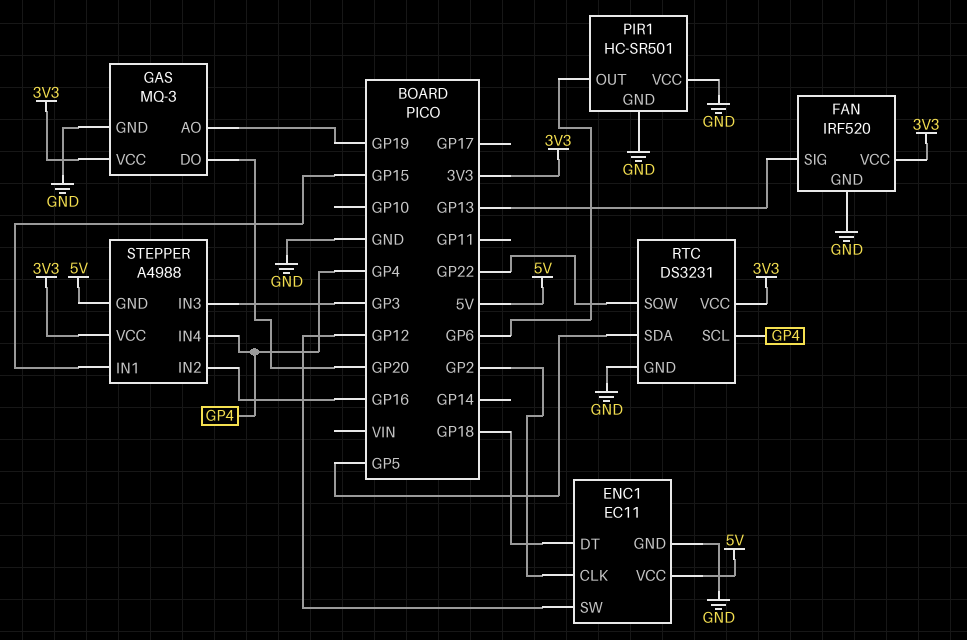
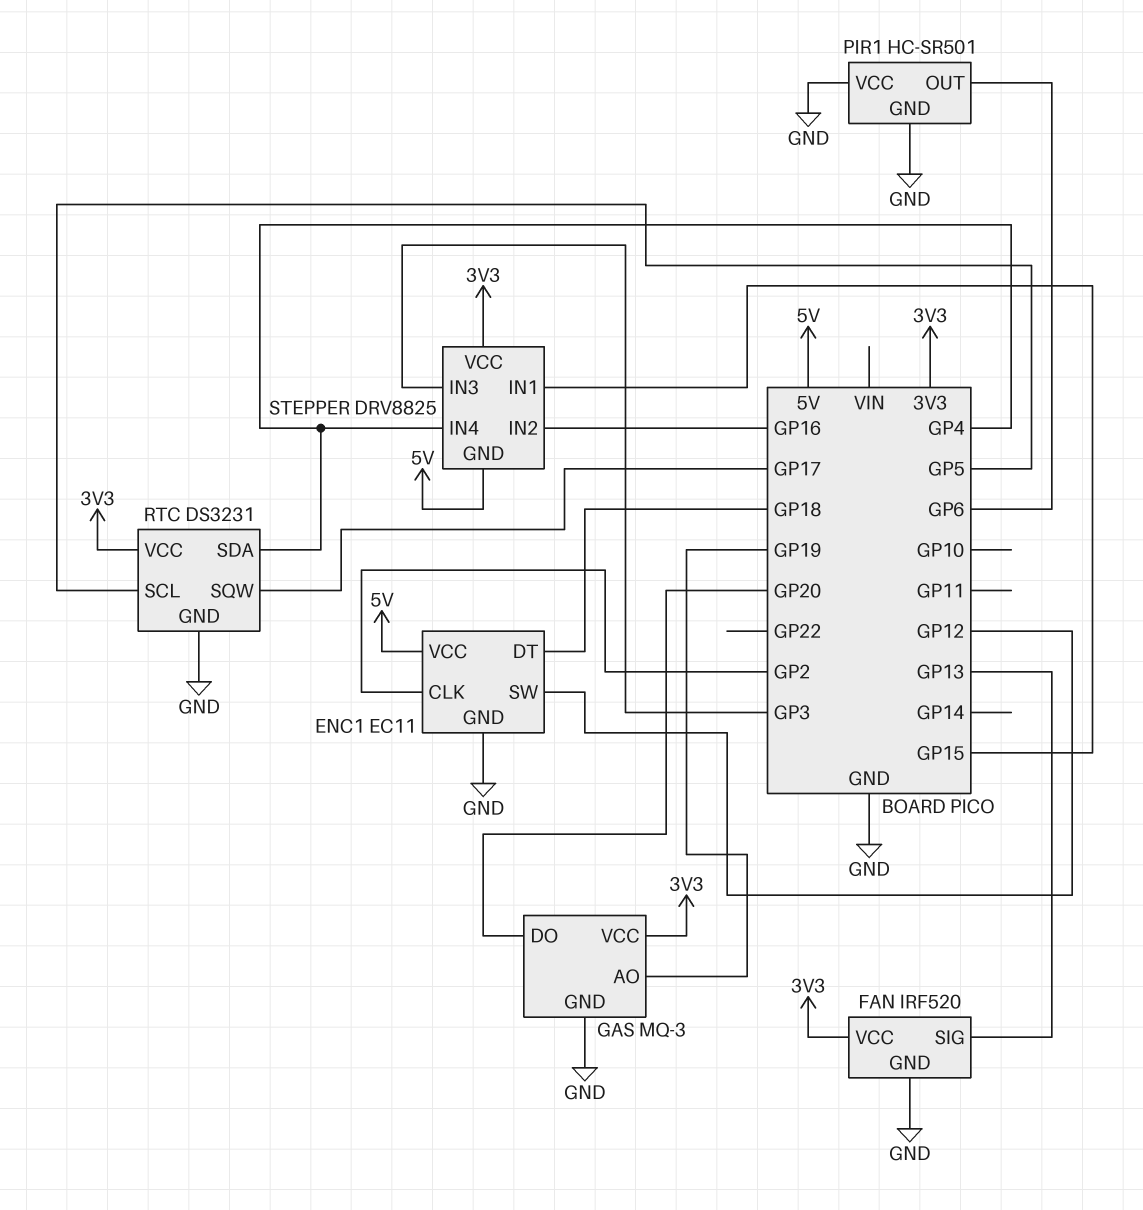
RTC pin SCL: GP4 -> GP5
RTC pin SDA: GP5 -> GP4
RTC pin SQW: GP22 -> GP17
STEPPER: A4988 -> DRV8825

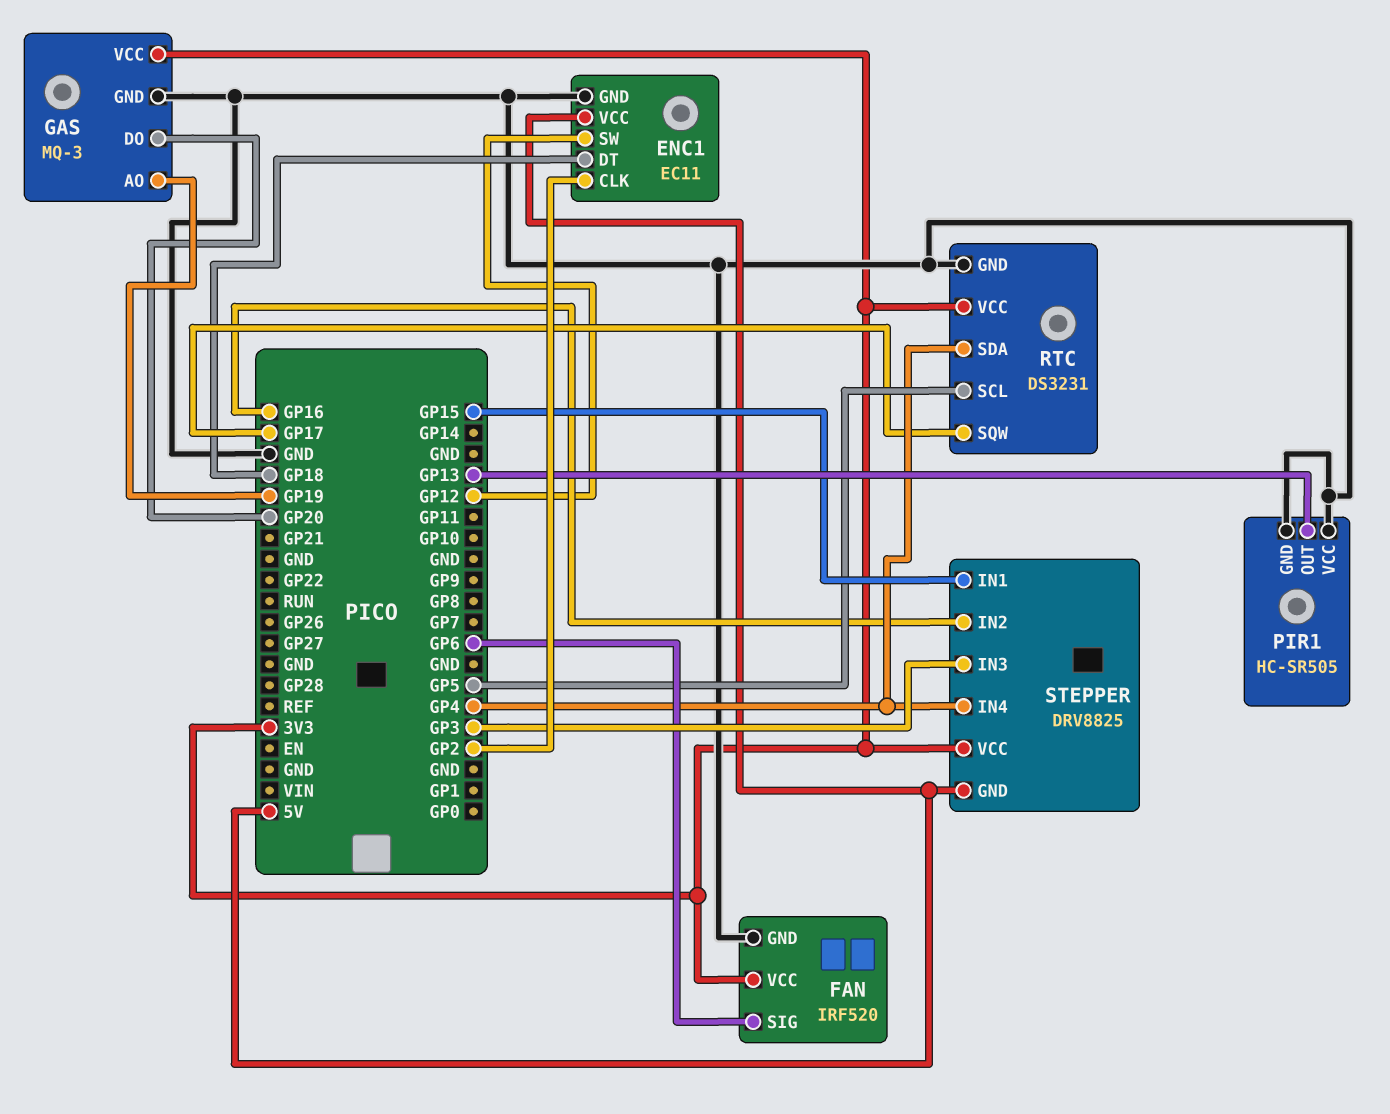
FAN pin SIG: GP13 -> GP6
PIR1: HC-SR501 -> HC-SR505
PIR1 pin OUT: GP6 -> GP13

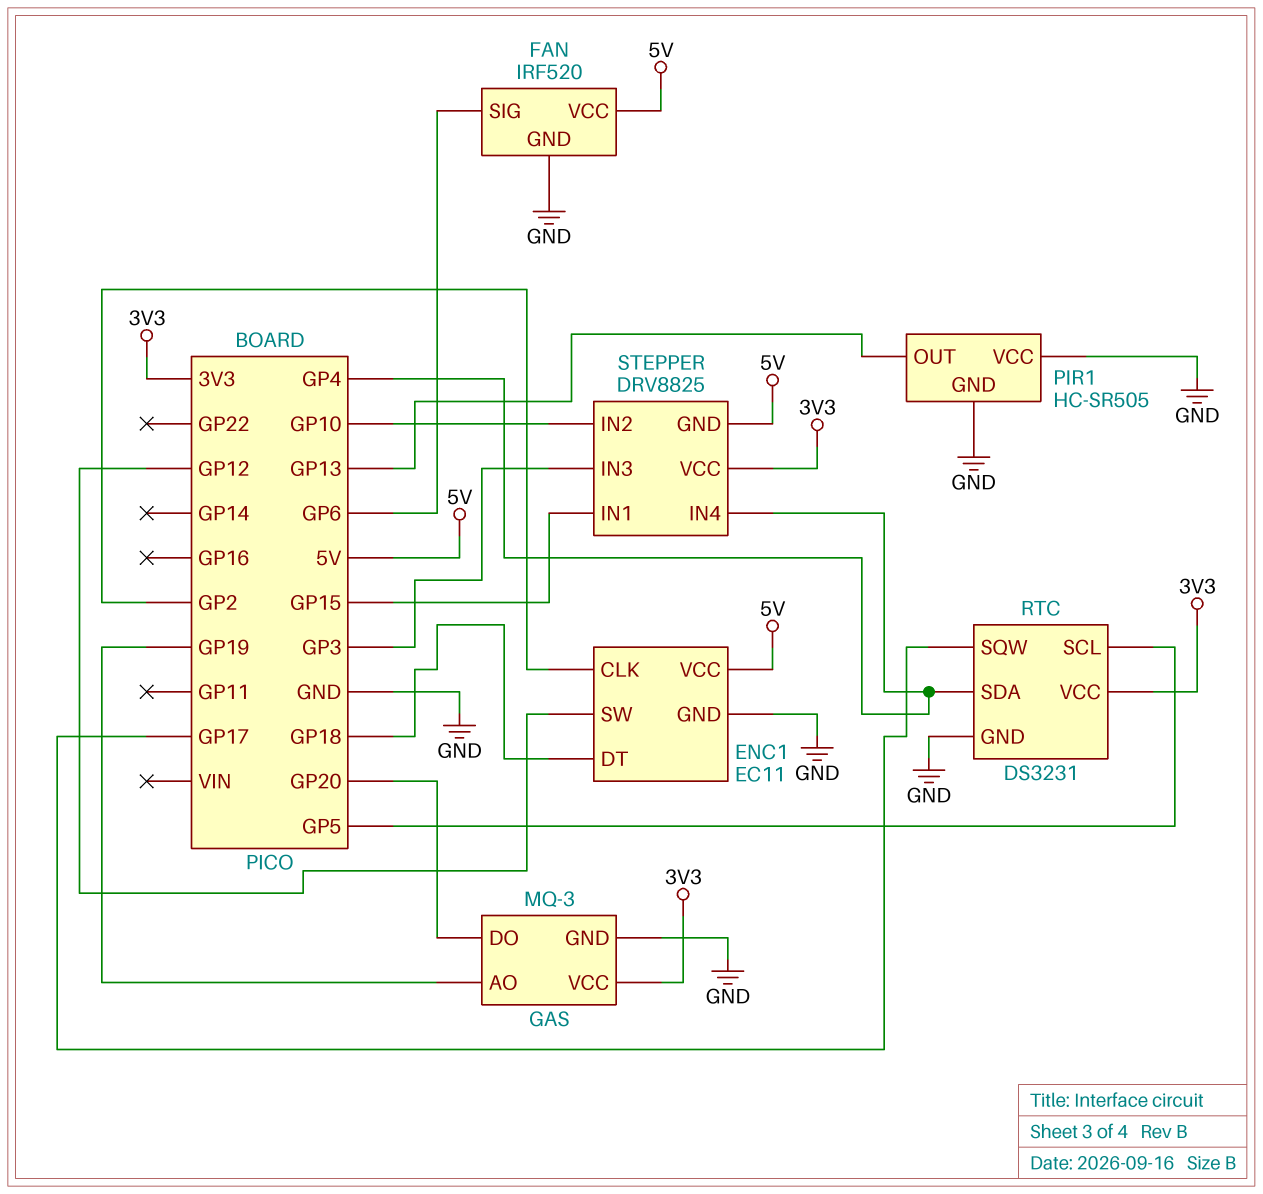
FAN pin VCC: 3V3 -> 5V
STEPPER pin IN2: GP16 -> GP10

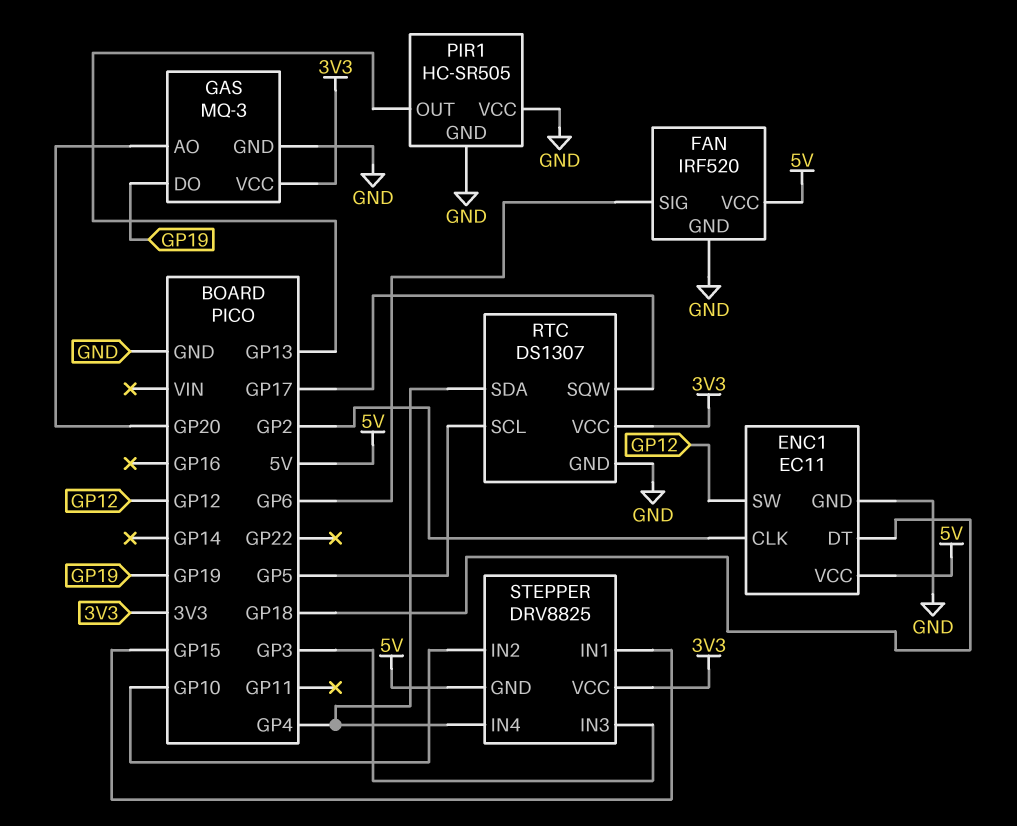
GAS pin AO: GP19 -> GP20
GAS pin DO: GP20 -> GP19
RTC: DS3231 -> DS1307

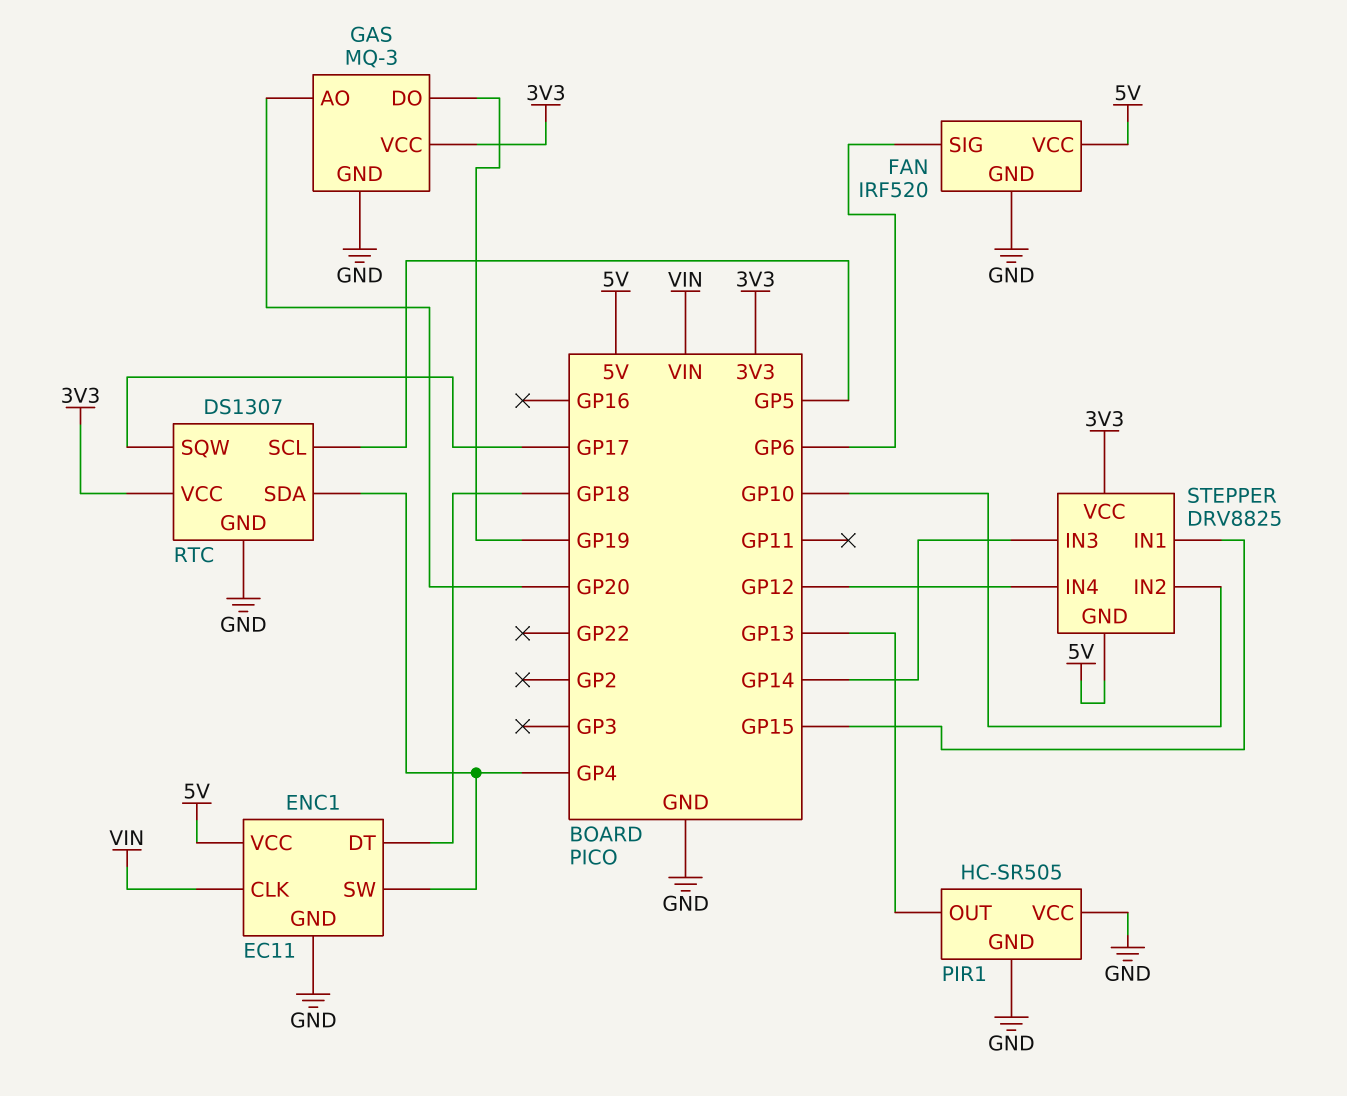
ENC1 pin CLK: GP2 -> VIN
ENC1 pin SW: GP12 -> GP4
STEPPER pin IN3: GP3 -> GP14
STEPPER pin IN4: GP4 -> GP12

